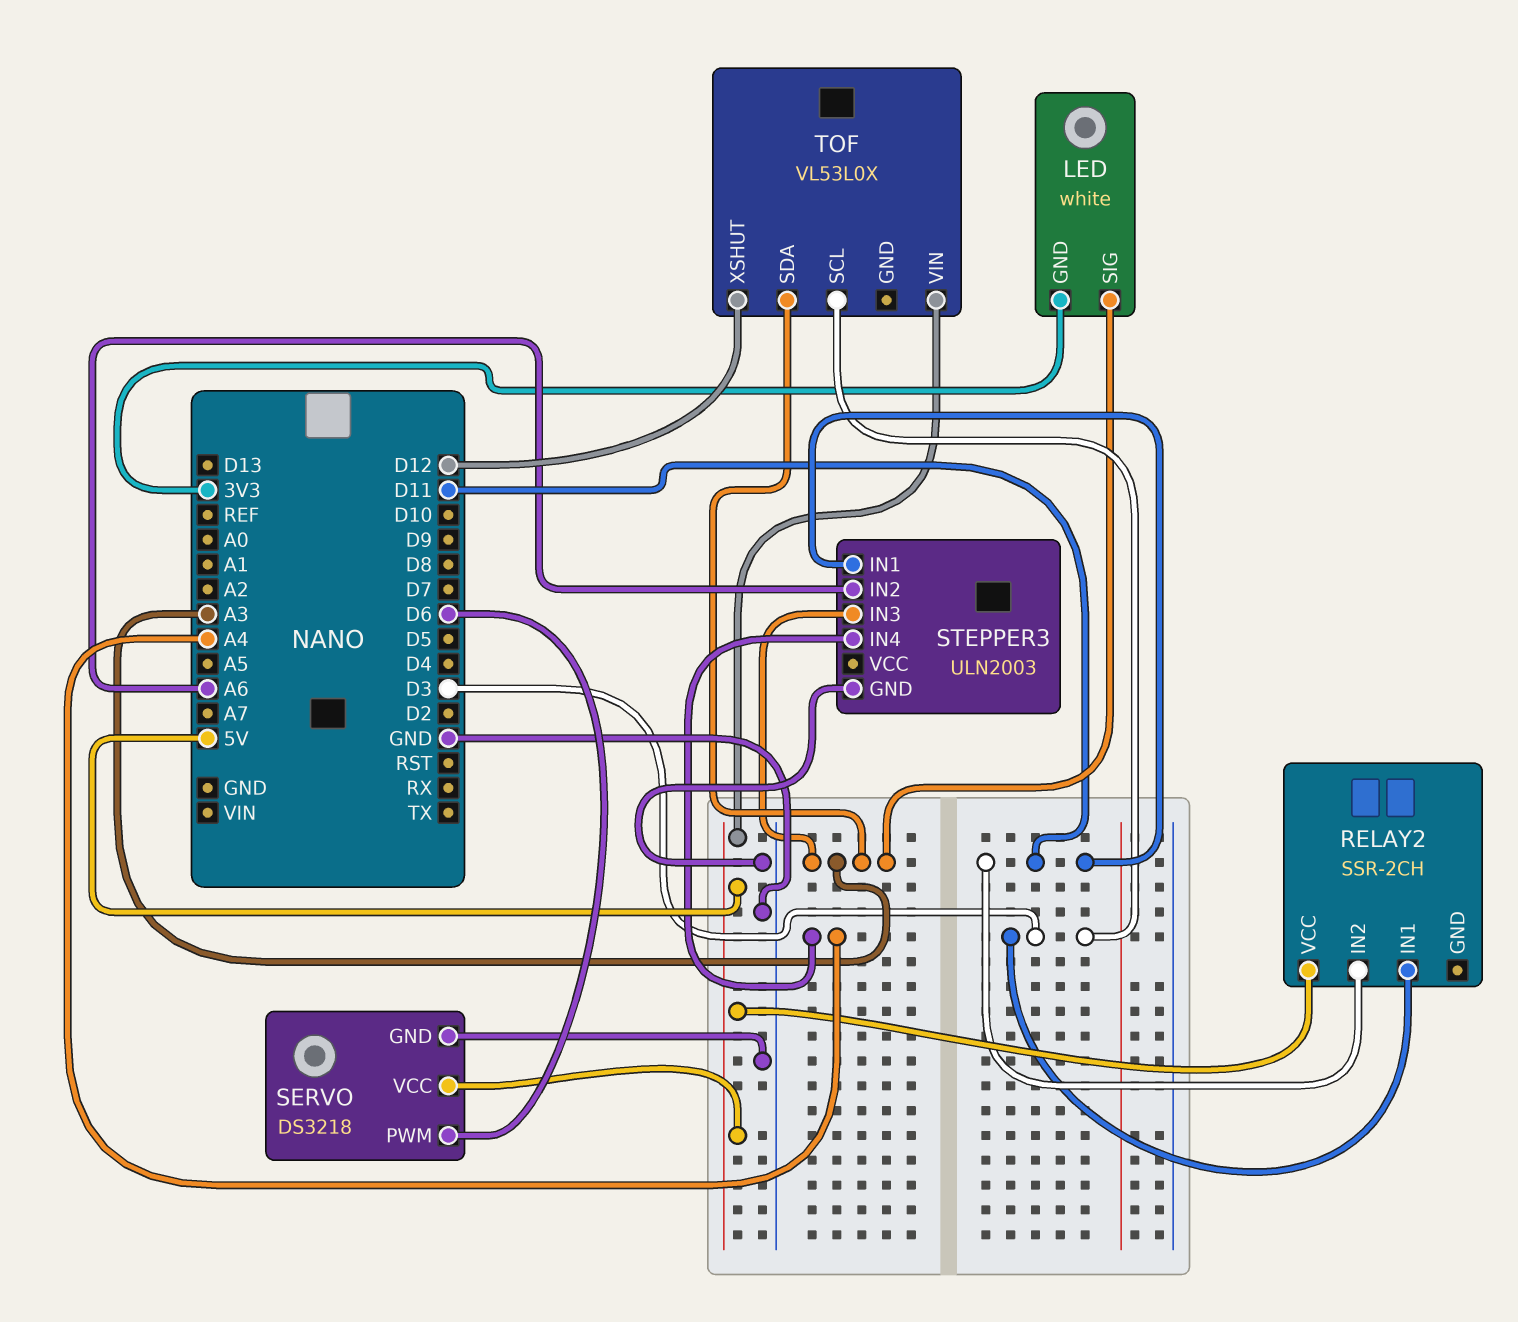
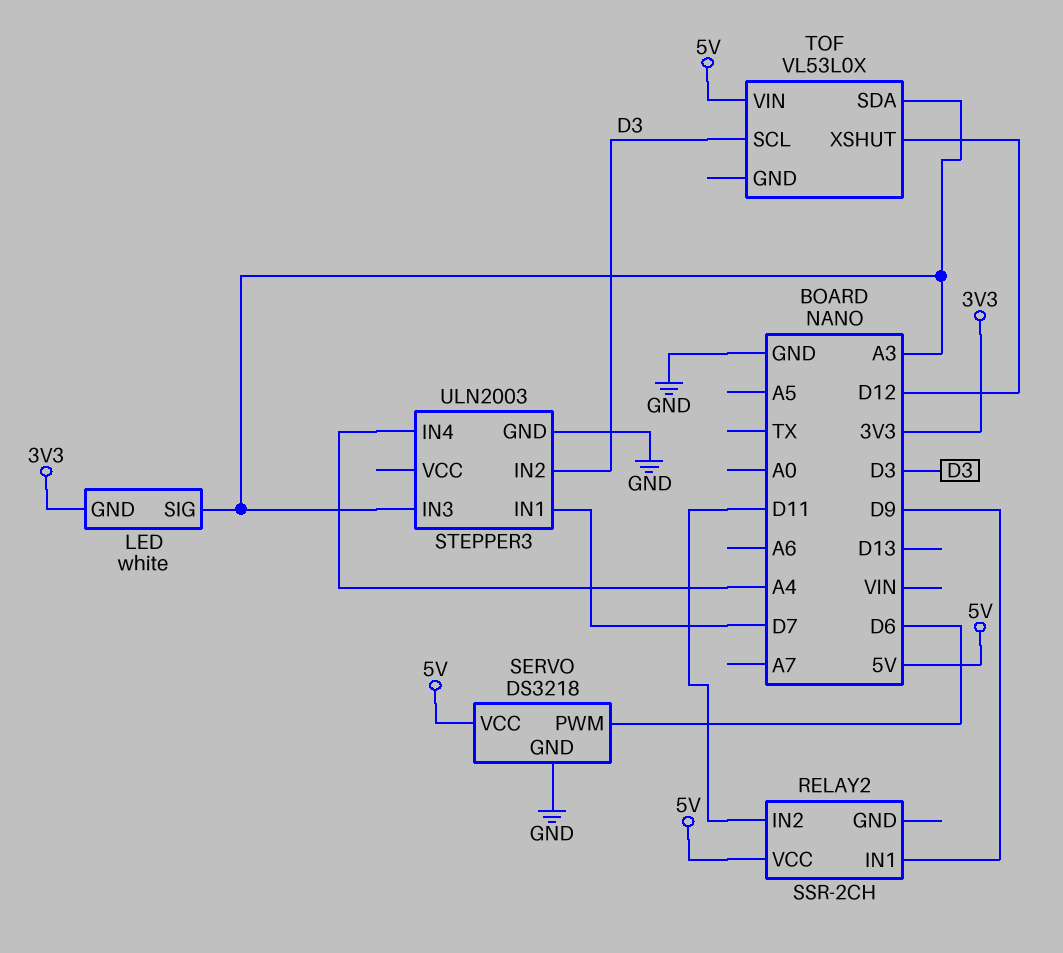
RELAY2 pin IN1: D3 -> D9
STEPPER3 pin IN1: D11 -> D7
STEPPER3 pin IN2: A6 -> D3

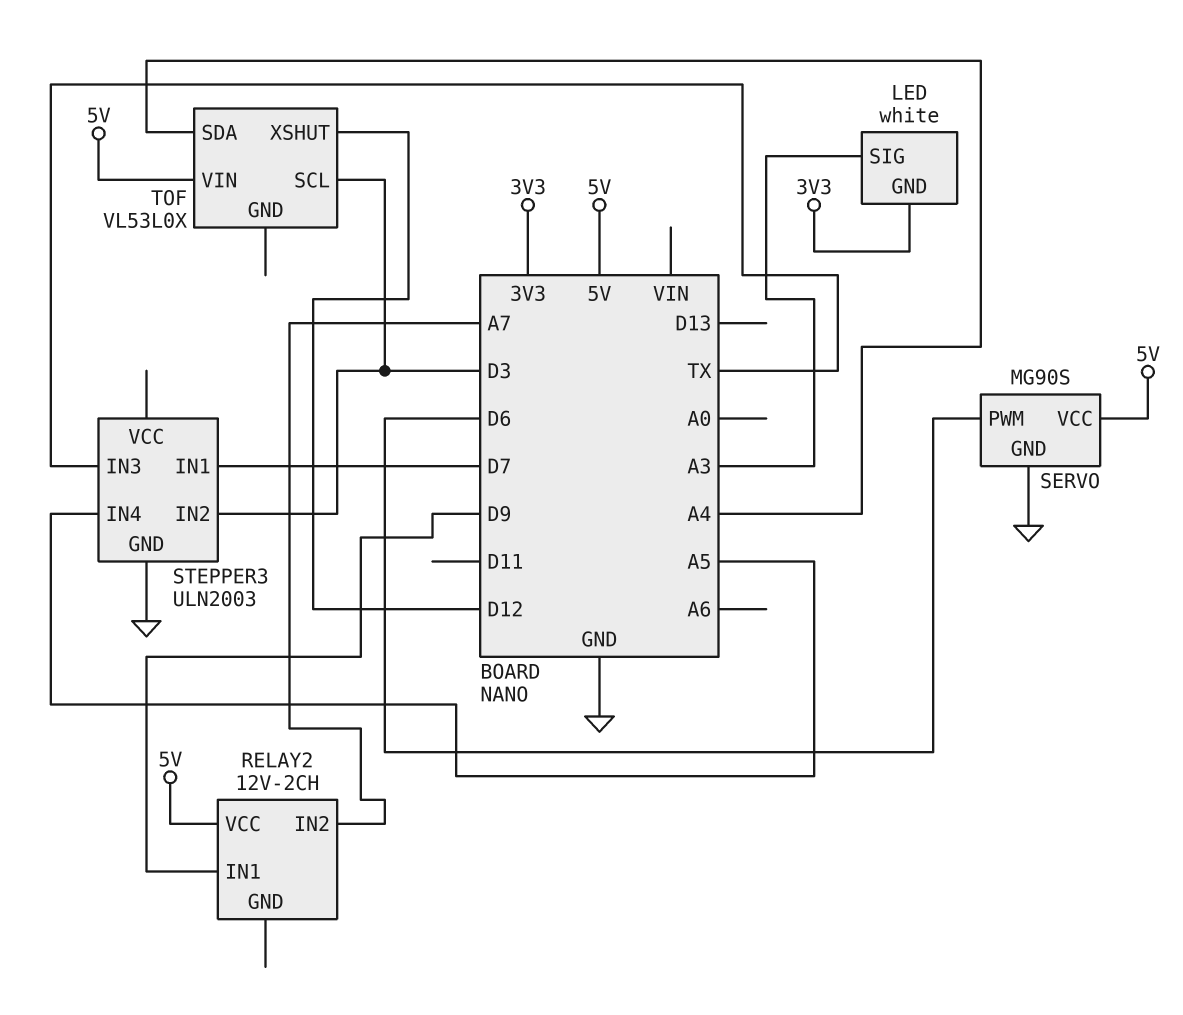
RELAY2: SSR-2CH -> 12V-2CH
RELAY2 pin IN2: D11 -> A7
SERVO: DS3218 -> MG90S
STEPPER3 pin IN3: A3 -> TX
STEPPER3 pin IN4: A4 -> A5
TOF pin SDA: A3 -> A4

